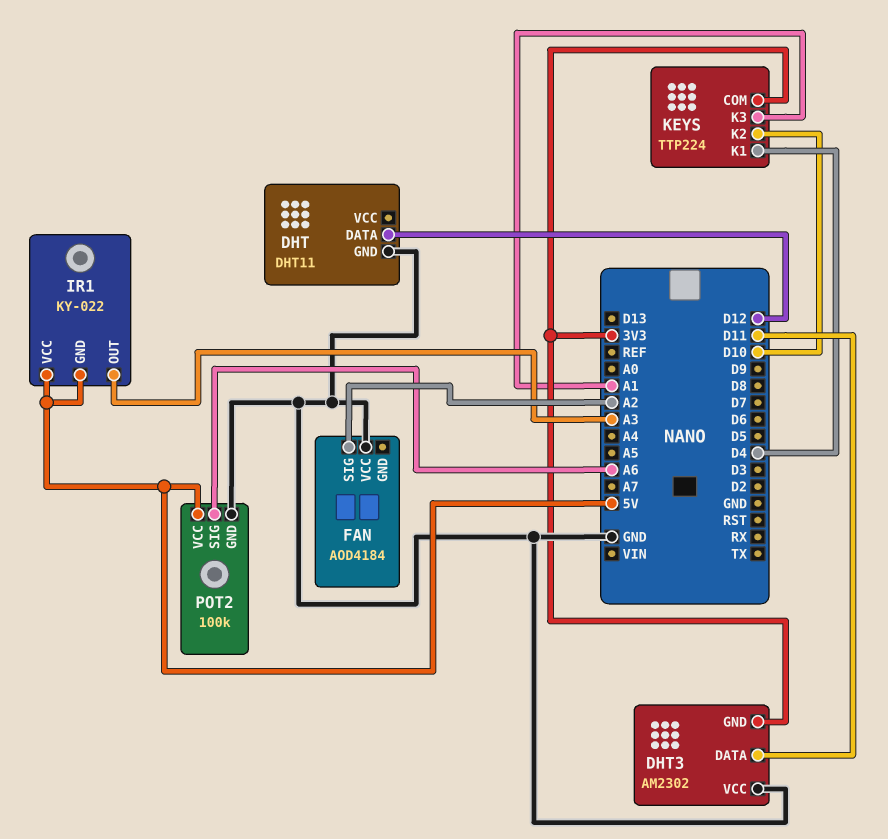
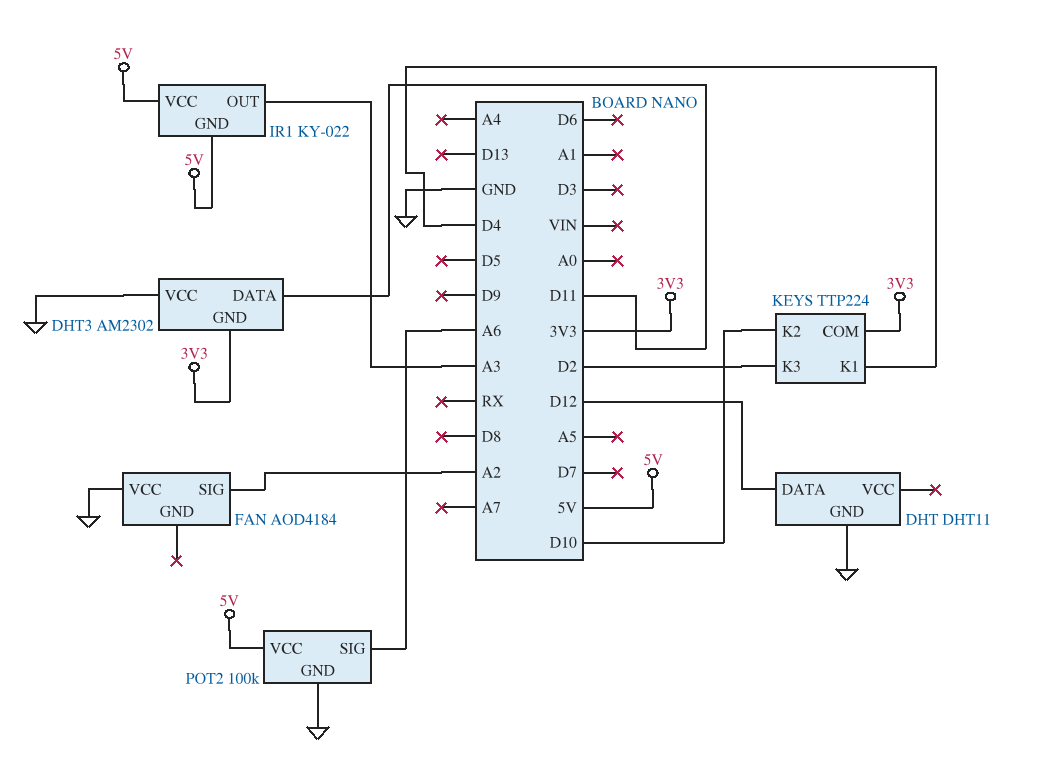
KEYS pin K3: A1 -> D2

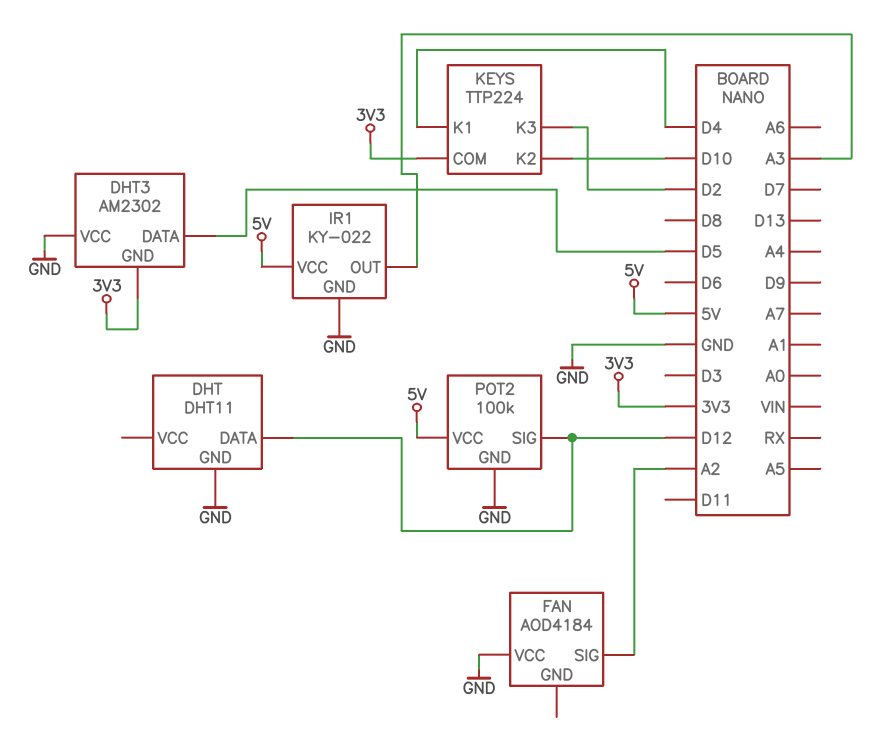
DHT3 pin DATA: D11 -> D5
IR1 pin GND: 5V -> GND
POT2 pin SIG: A6 -> D12

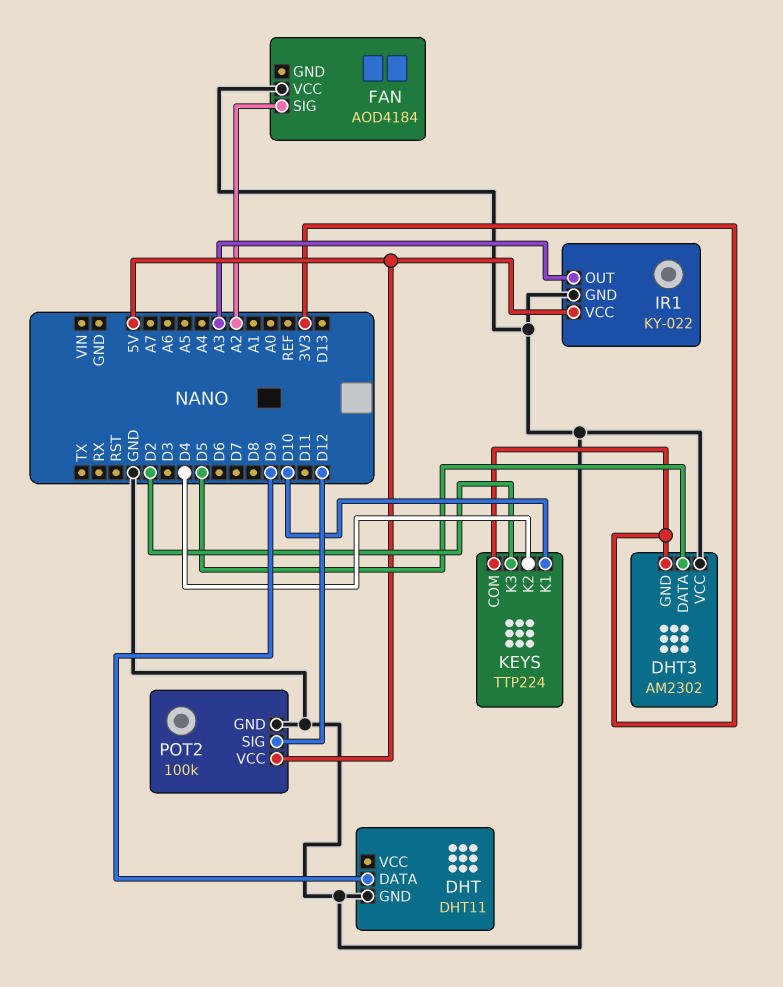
DHT pin DATA: D12 -> D9
KEYS pin K1: D4 -> D10
KEYS pin K2: D10 -> D4

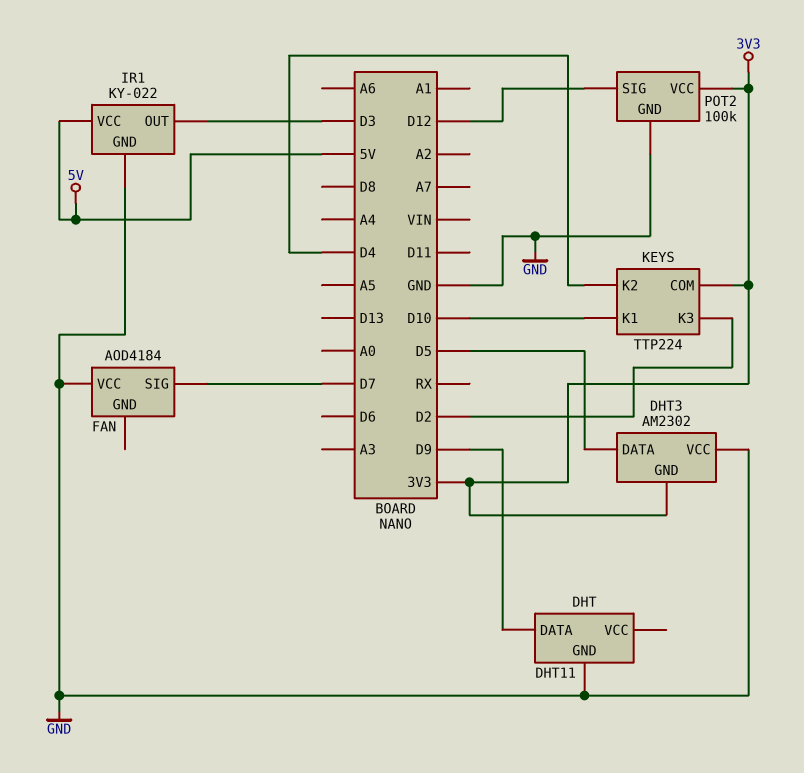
FAN pin SIG: A2 -> D7
IR1 pin OUT: A3 -> D3
POT2 pin VCC: 5V -> 3V3

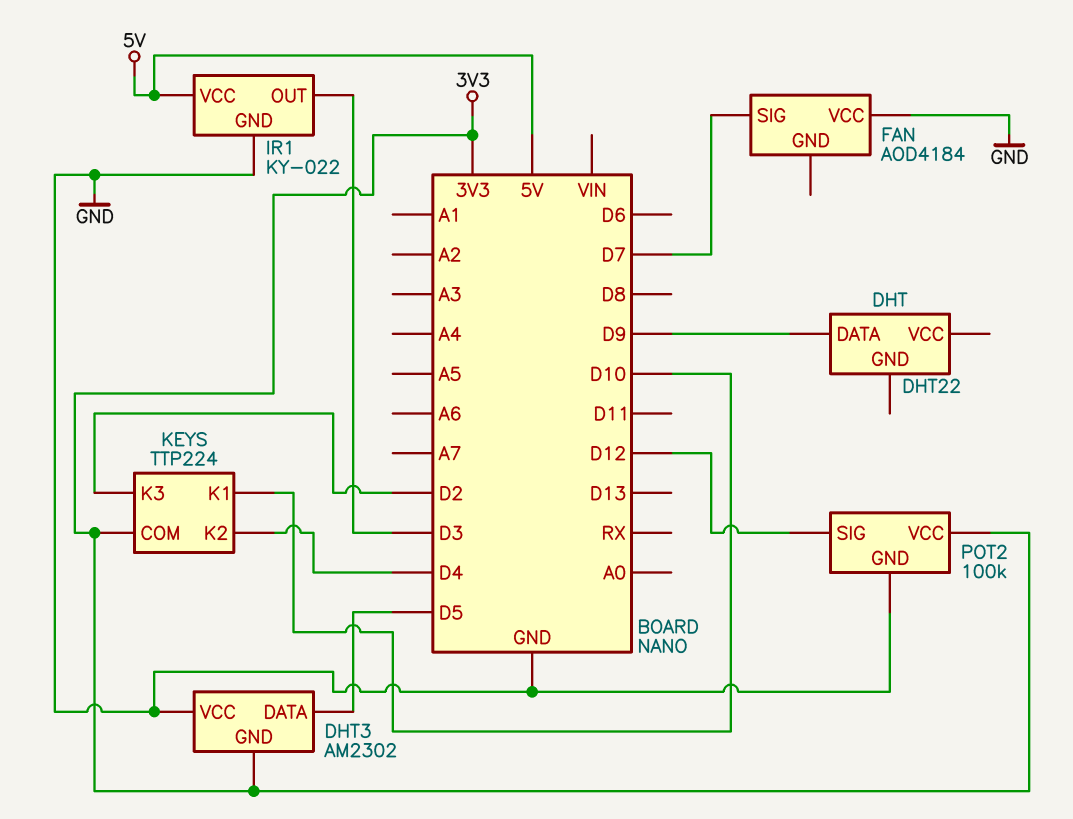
DHT: DHT11 -> DHT22
DHT pin GND: GND -> none

